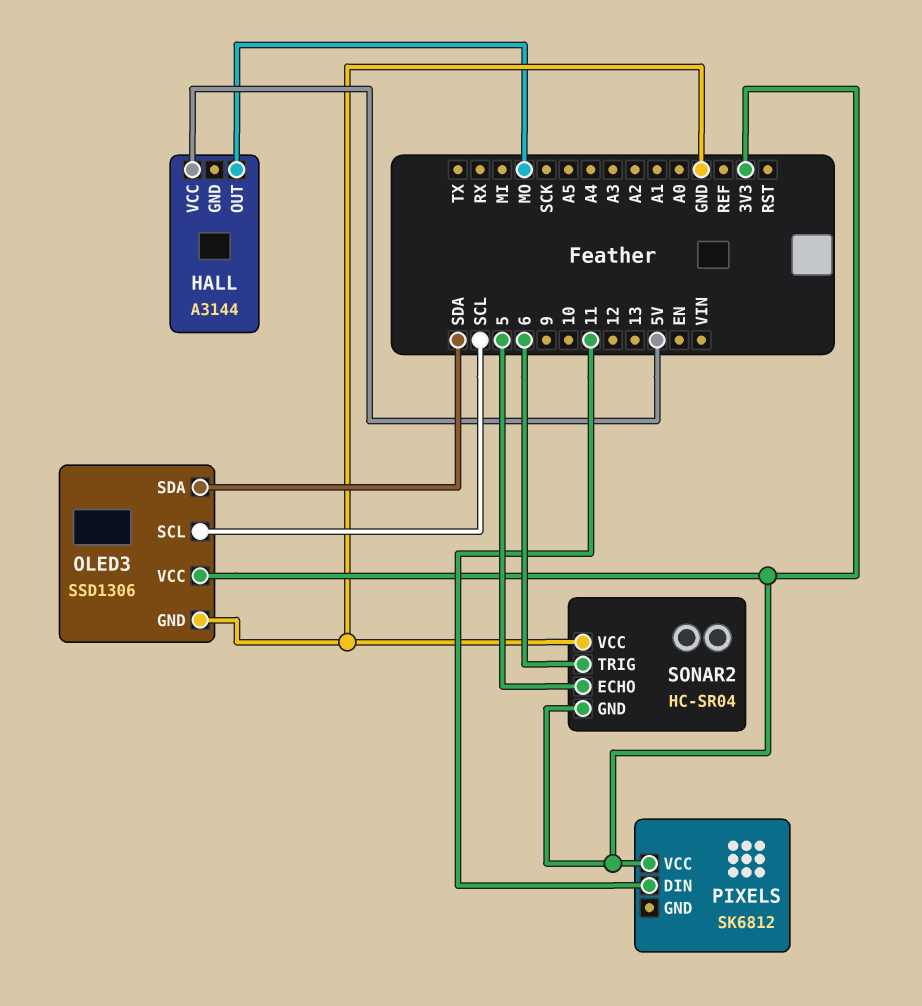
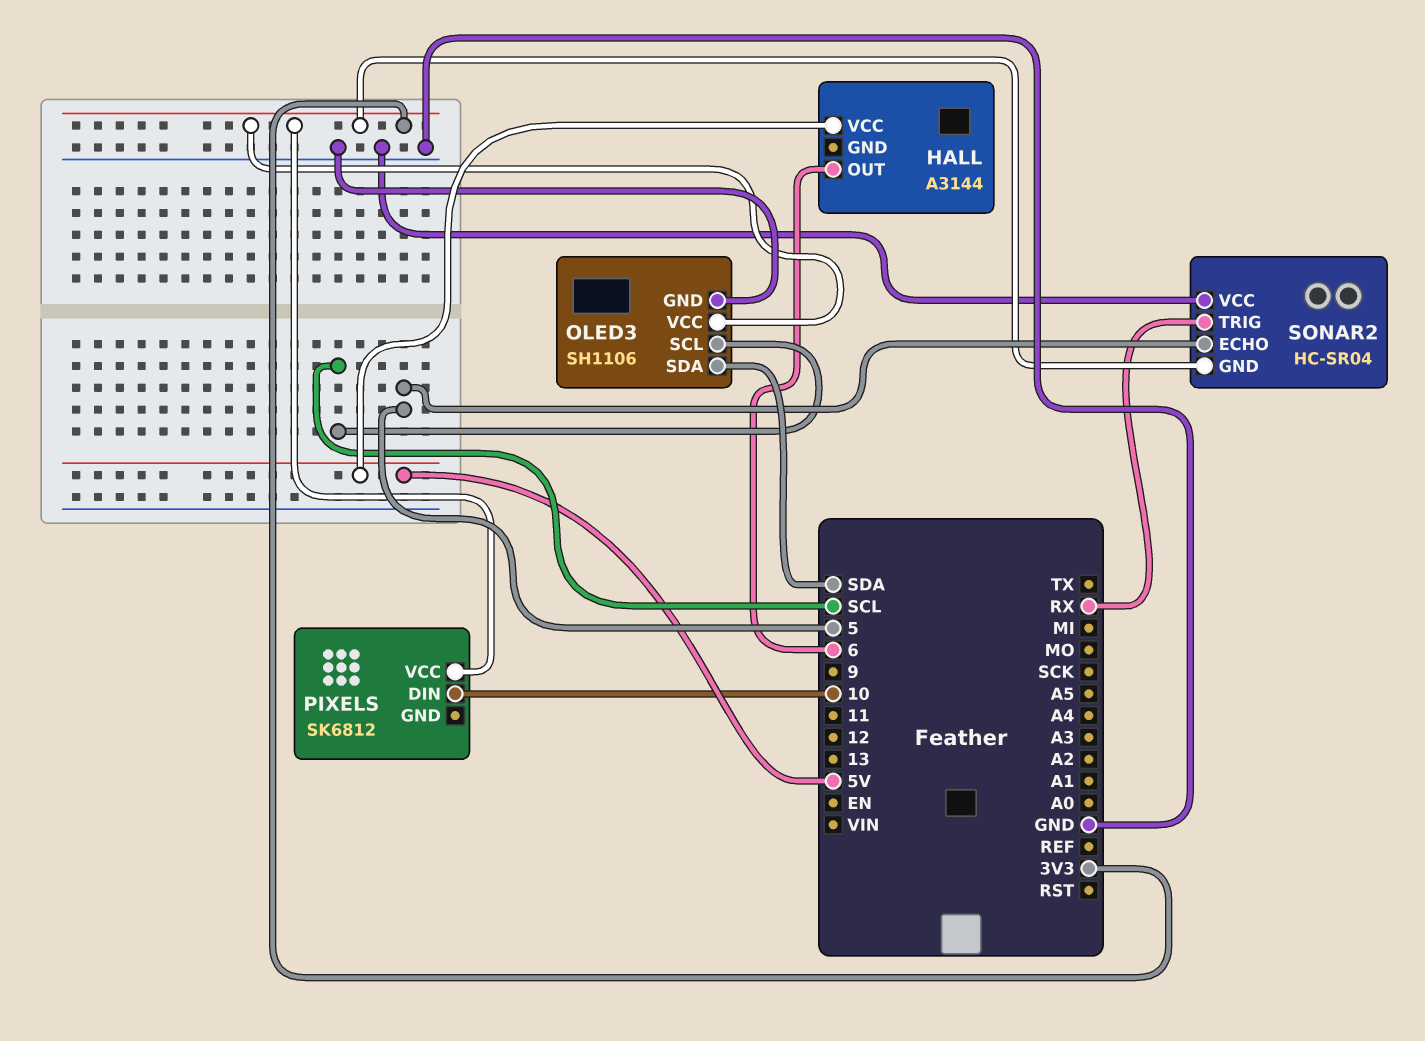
HALL pin OUT: MO -> 6
OLED3: SSD1306 -> SH1106
PIXELS pin DIN: 11 -> 10
SONAR2 pin TRIG: 6 -> RX

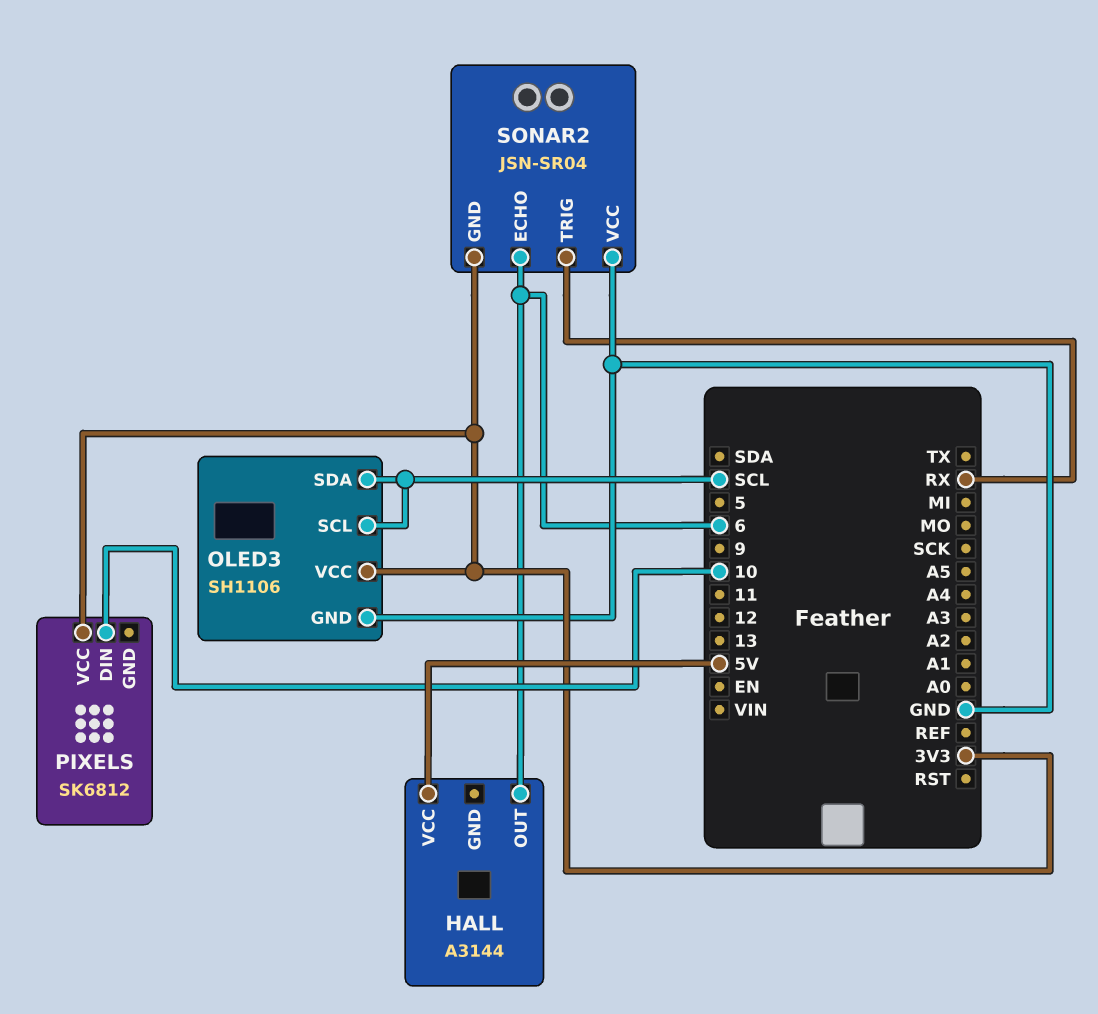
OLED3 pin SDA: SDA -> SCL
SONAR2: HC-SR04 -> JSN-SR04
SONAR2 pin ECHO: 5 -> 6

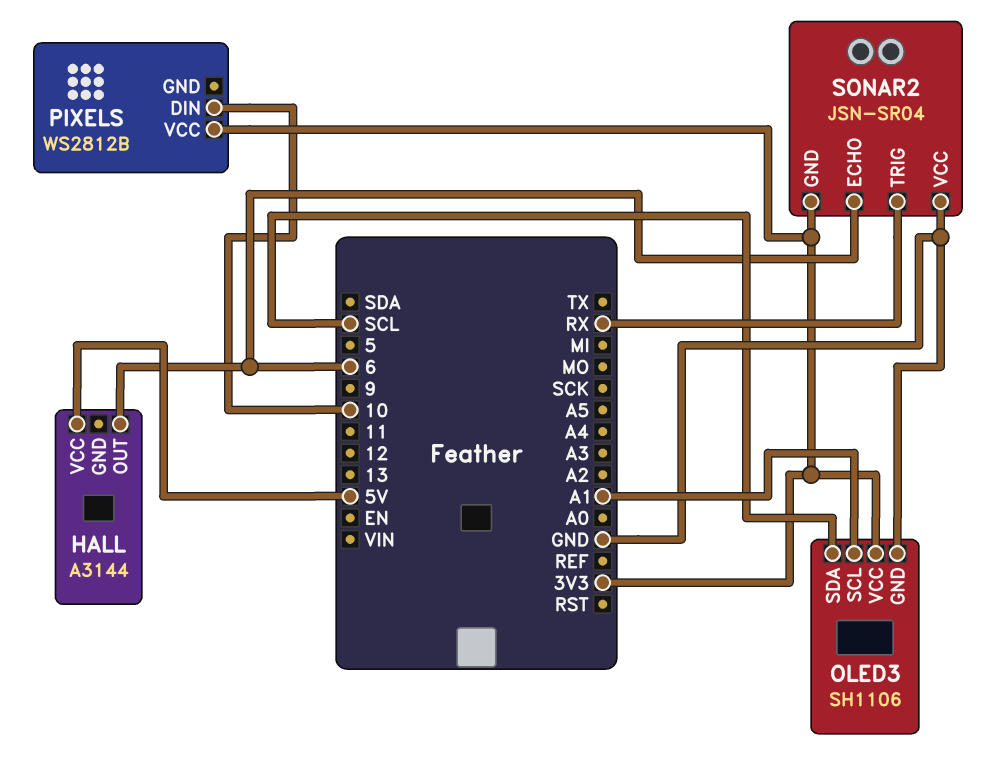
OLED3 pin SCL: SCL -> A1
PIXELS: SK6812 -> WS2812B

